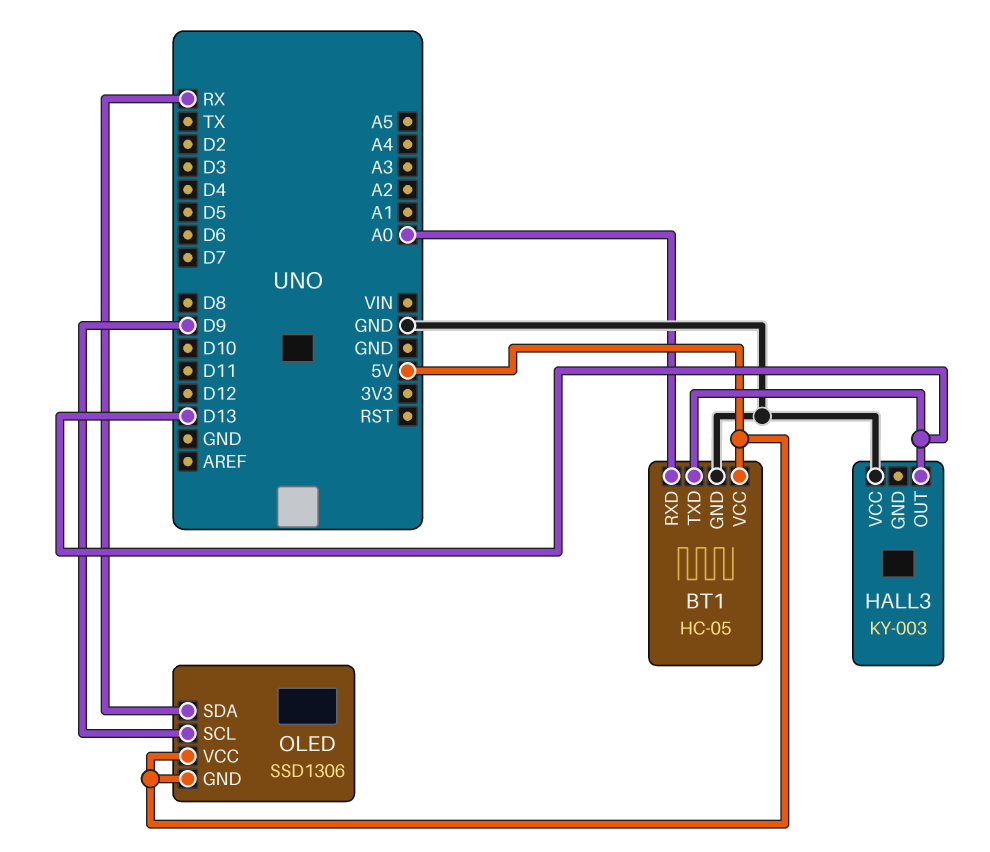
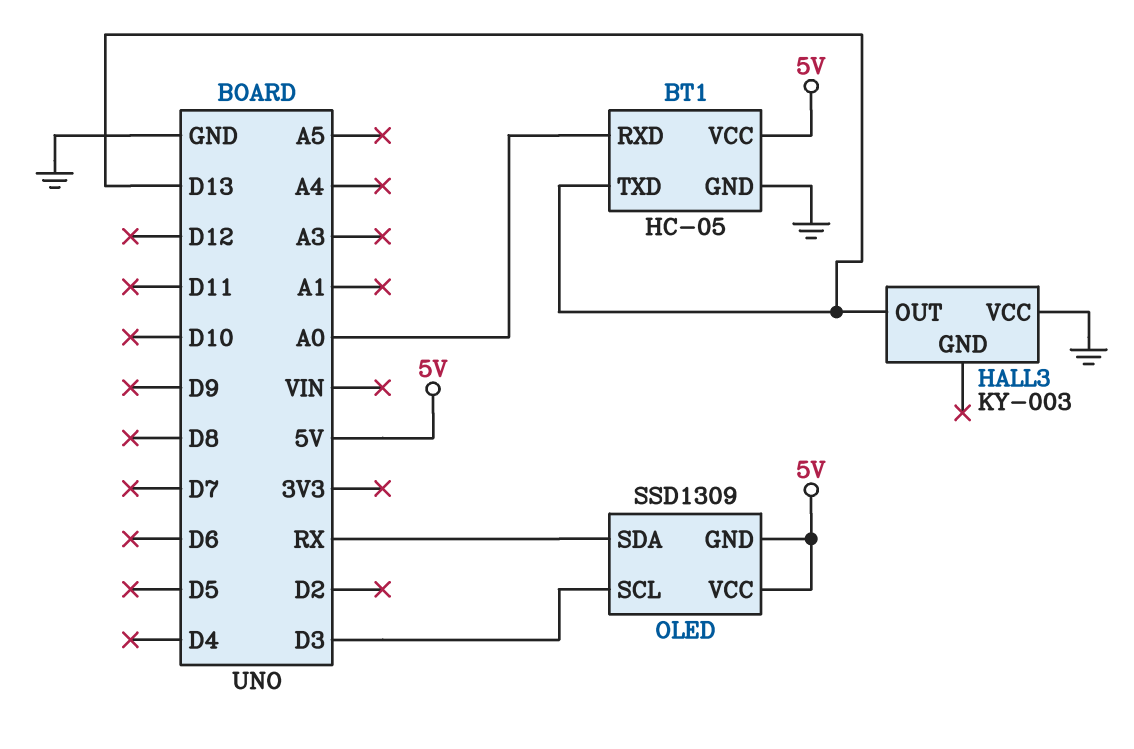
OLED: SSD1306 -> SSD1309
OLED pin SCL: D9 -> D3

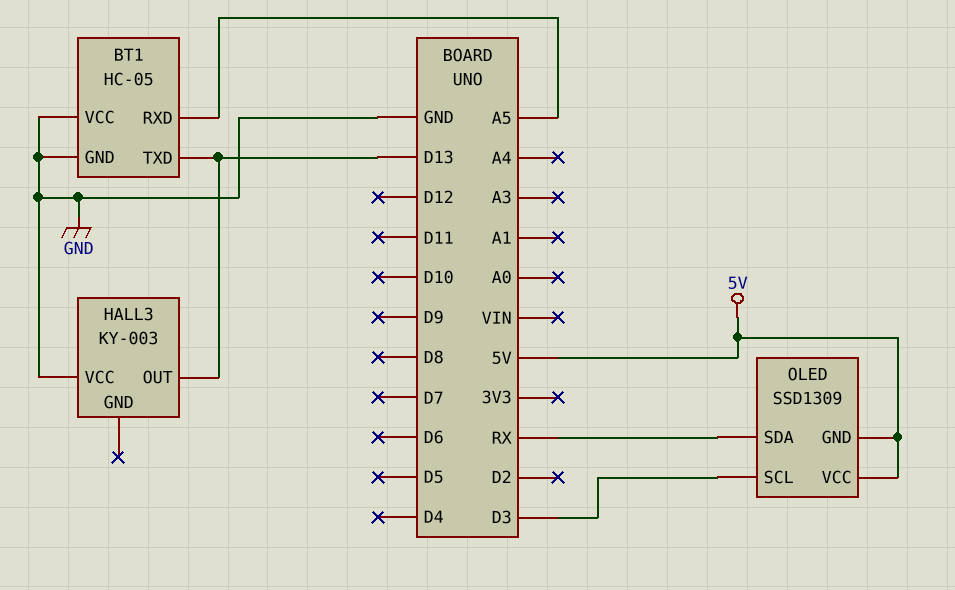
BT1 pin RXD: A0 -> A5
BT1 pin VCC: 5V -> GND

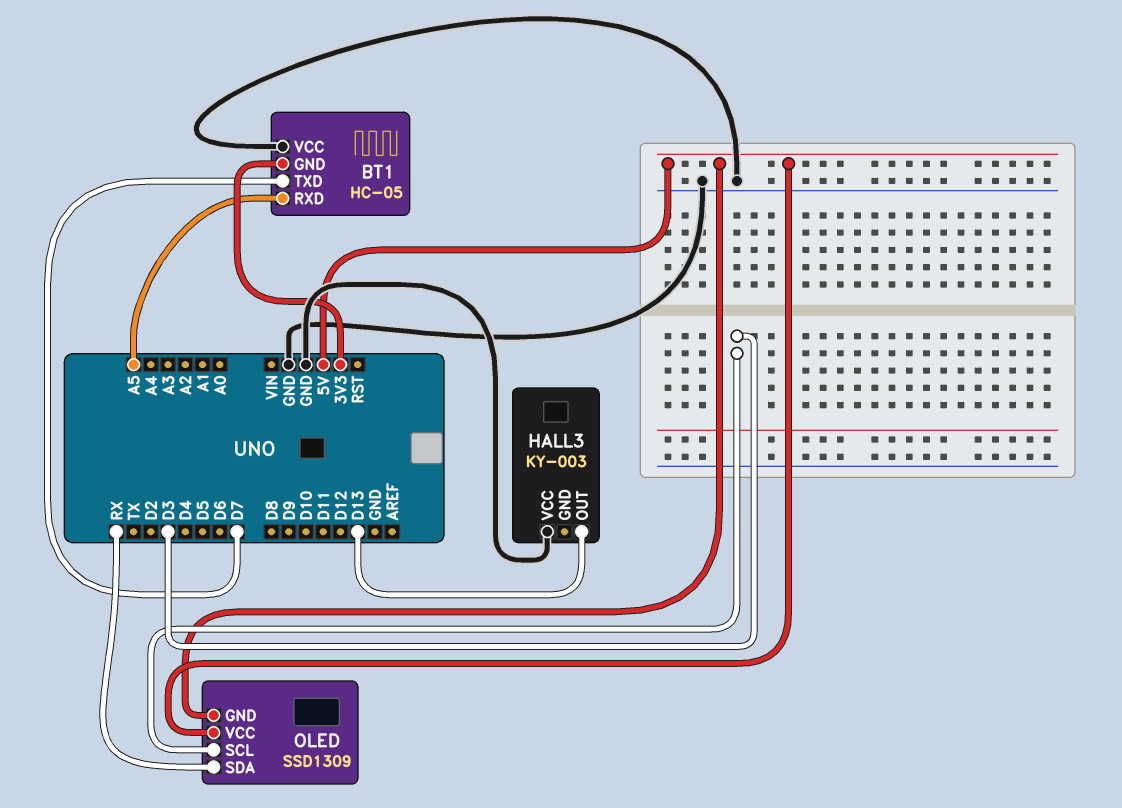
BT1 pin GND: GND -> 3V3
BT1 pin TXD: D13 -> D7

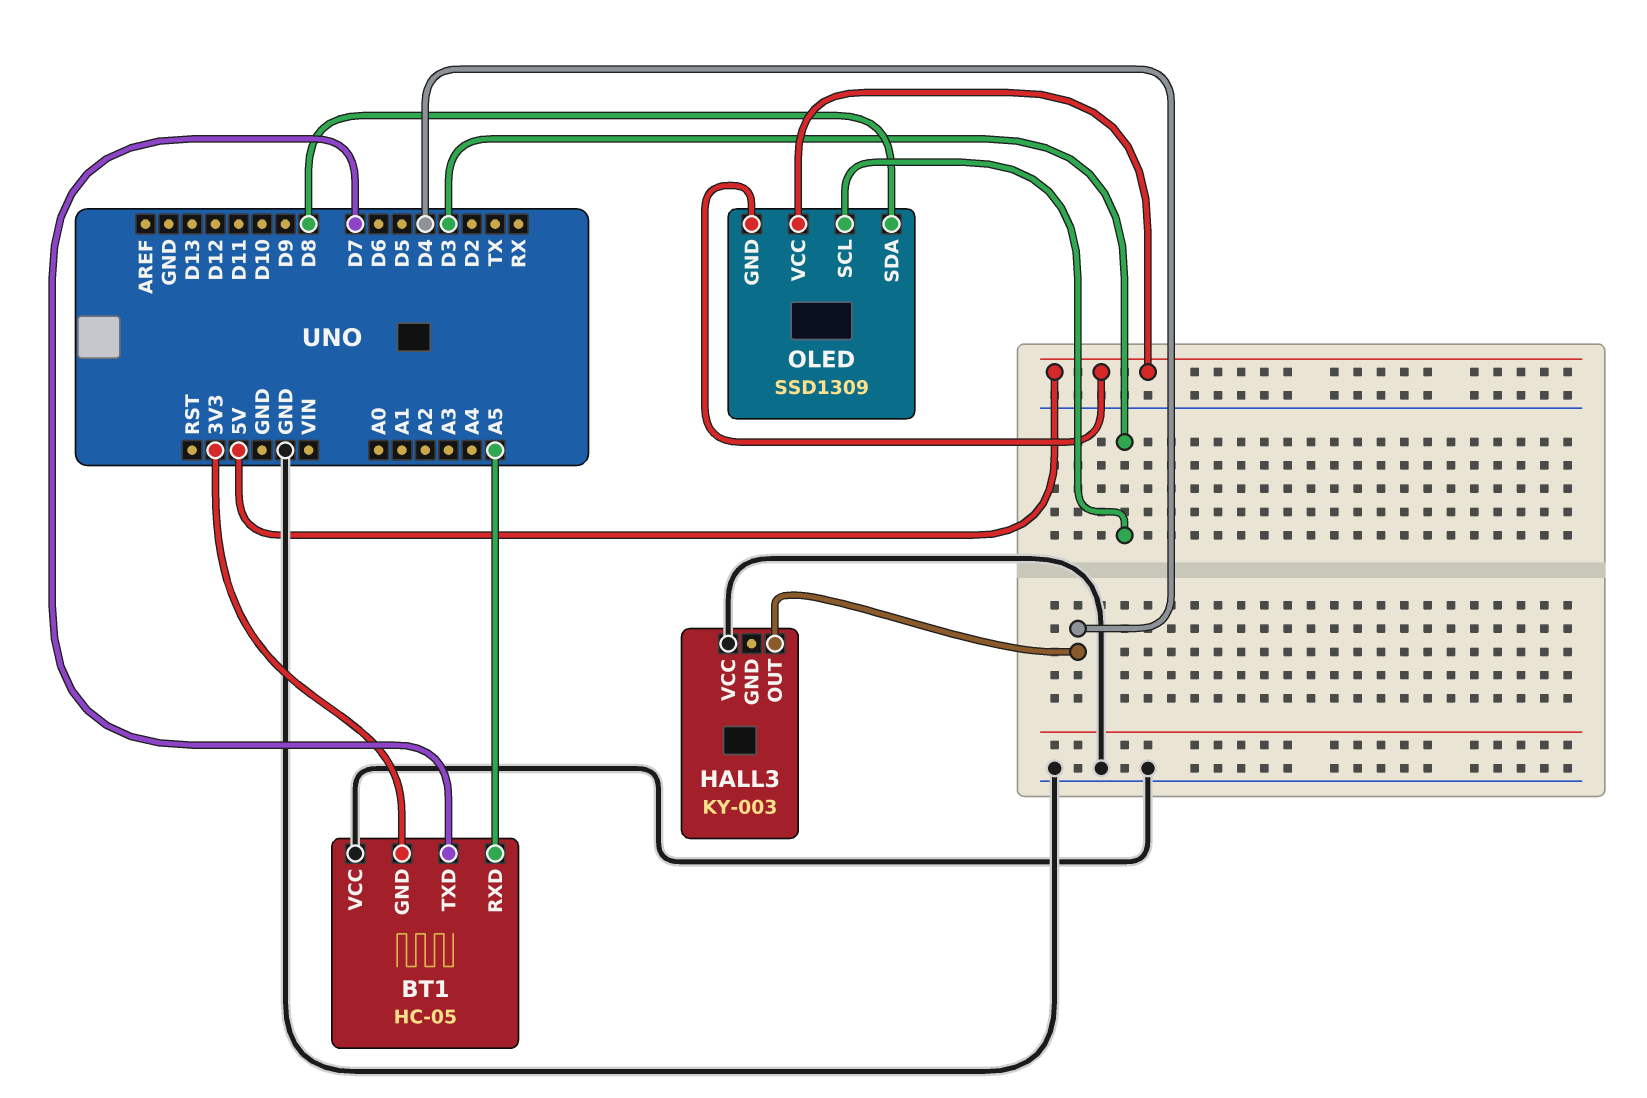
HALL3 pin OUT: D13 -> D4
OLED pin SDA: RX -> D8

